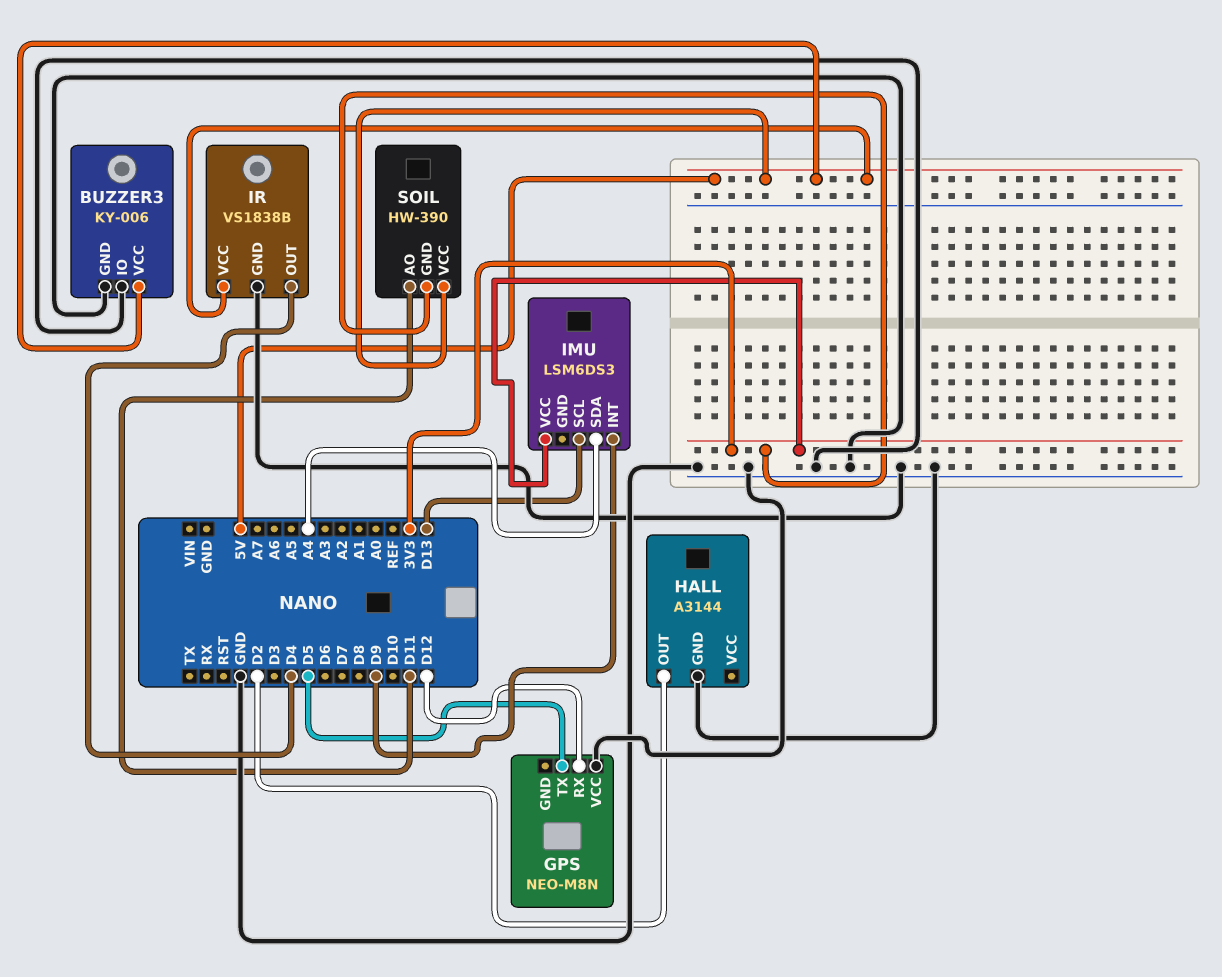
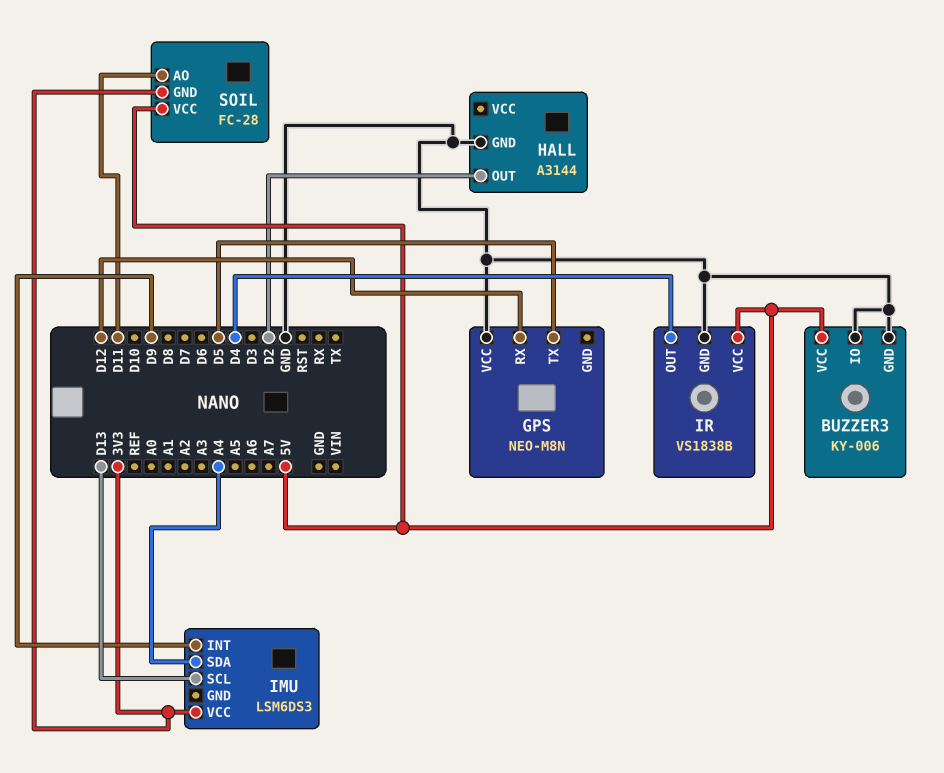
SOIL: HW-390 -> FC-28

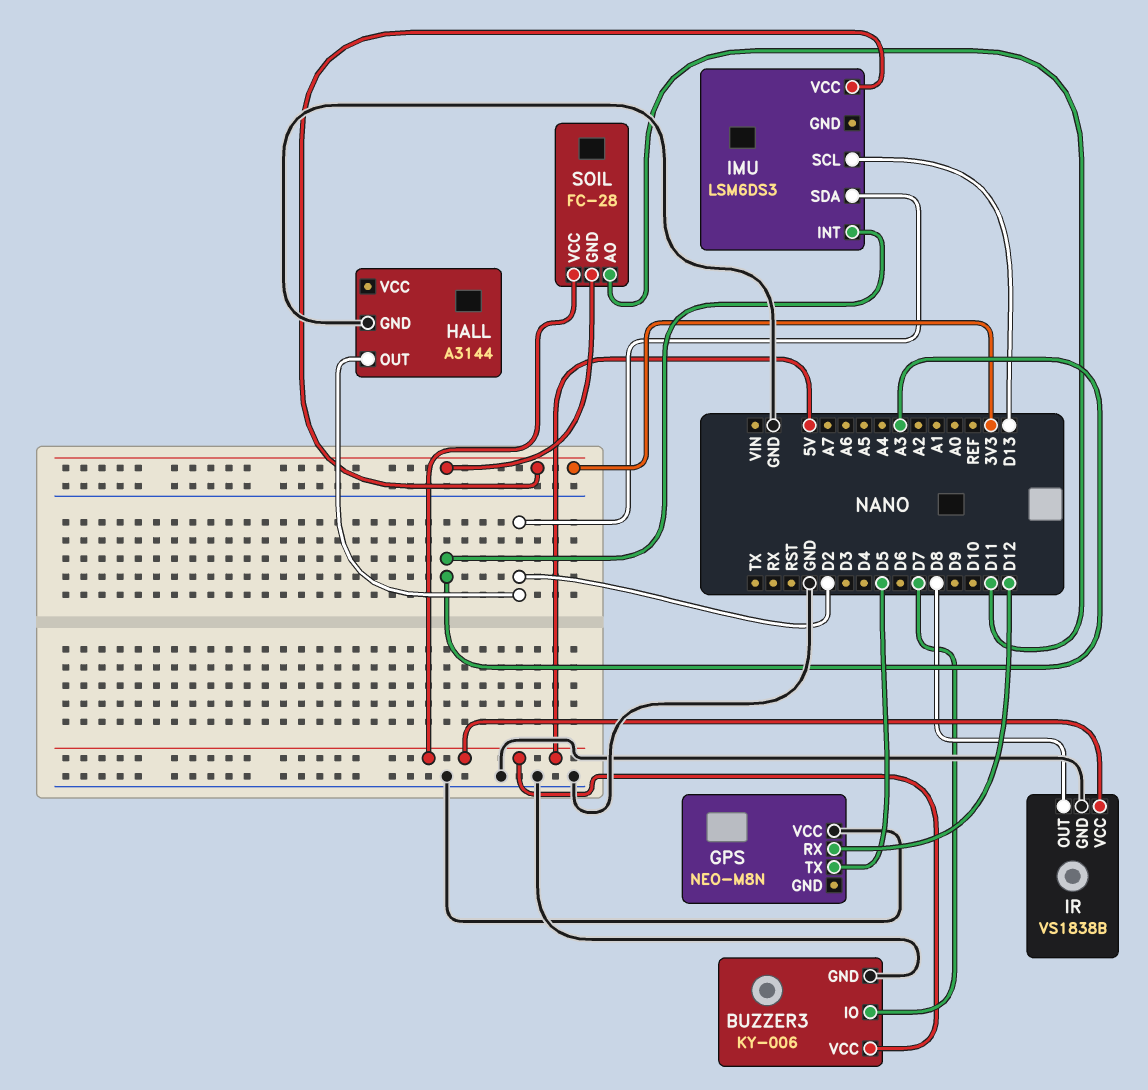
BUZZER3 pin IO: GND -> D7
IMU pin INT: D9 -> A3
IMU pin SDA: A4 -> D2
IR pin OUT: D4 -> D8

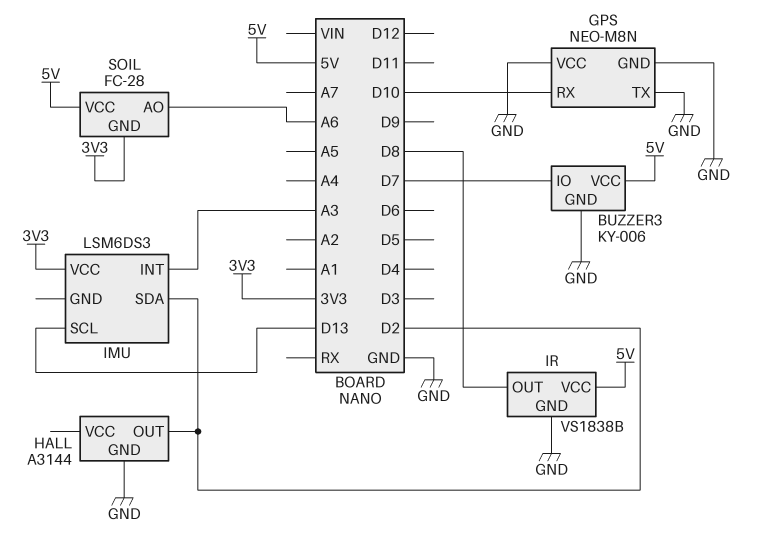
GPS pin GND: none -> GND
GPS pin RX: D12 -> D10
GPS pin TX: D5 -> GND
SOIL pin AO: D11 -> A6

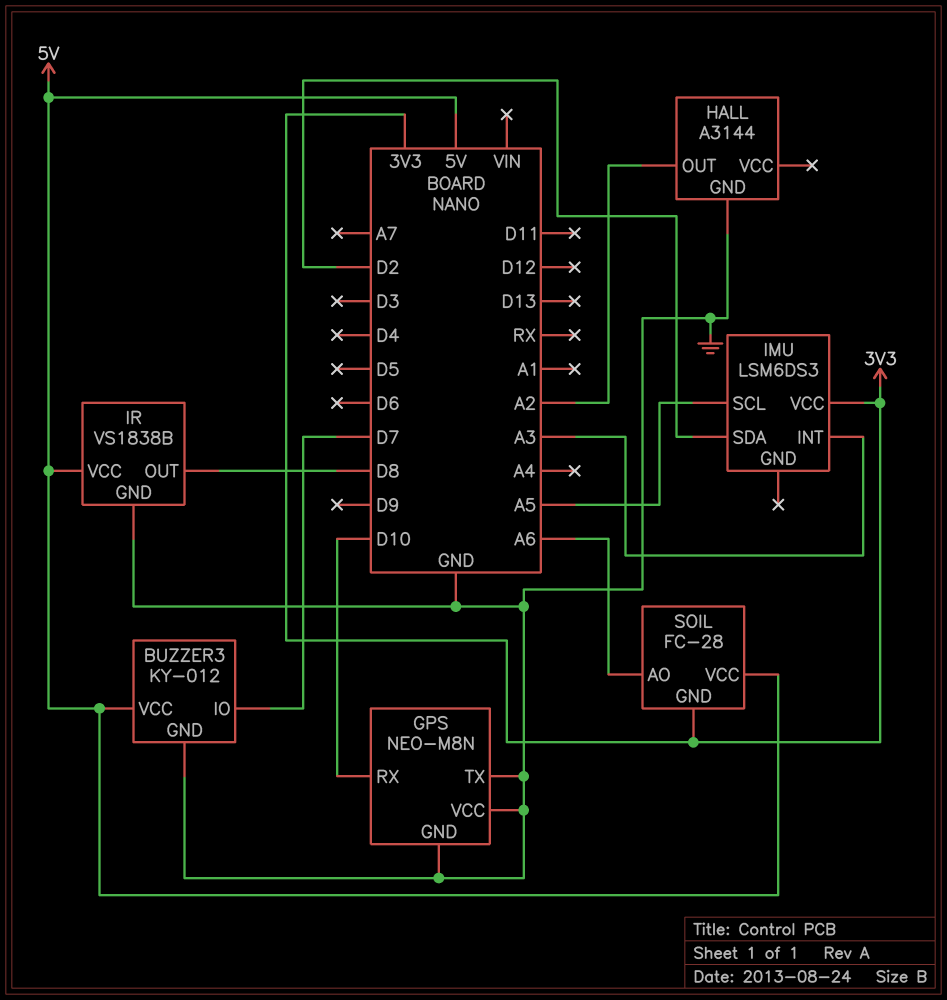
BUZZER3: KY-006 -> KY-012
HALL pin OUT: D2 -> A2
IMU pin SCL: D13 -> A5

